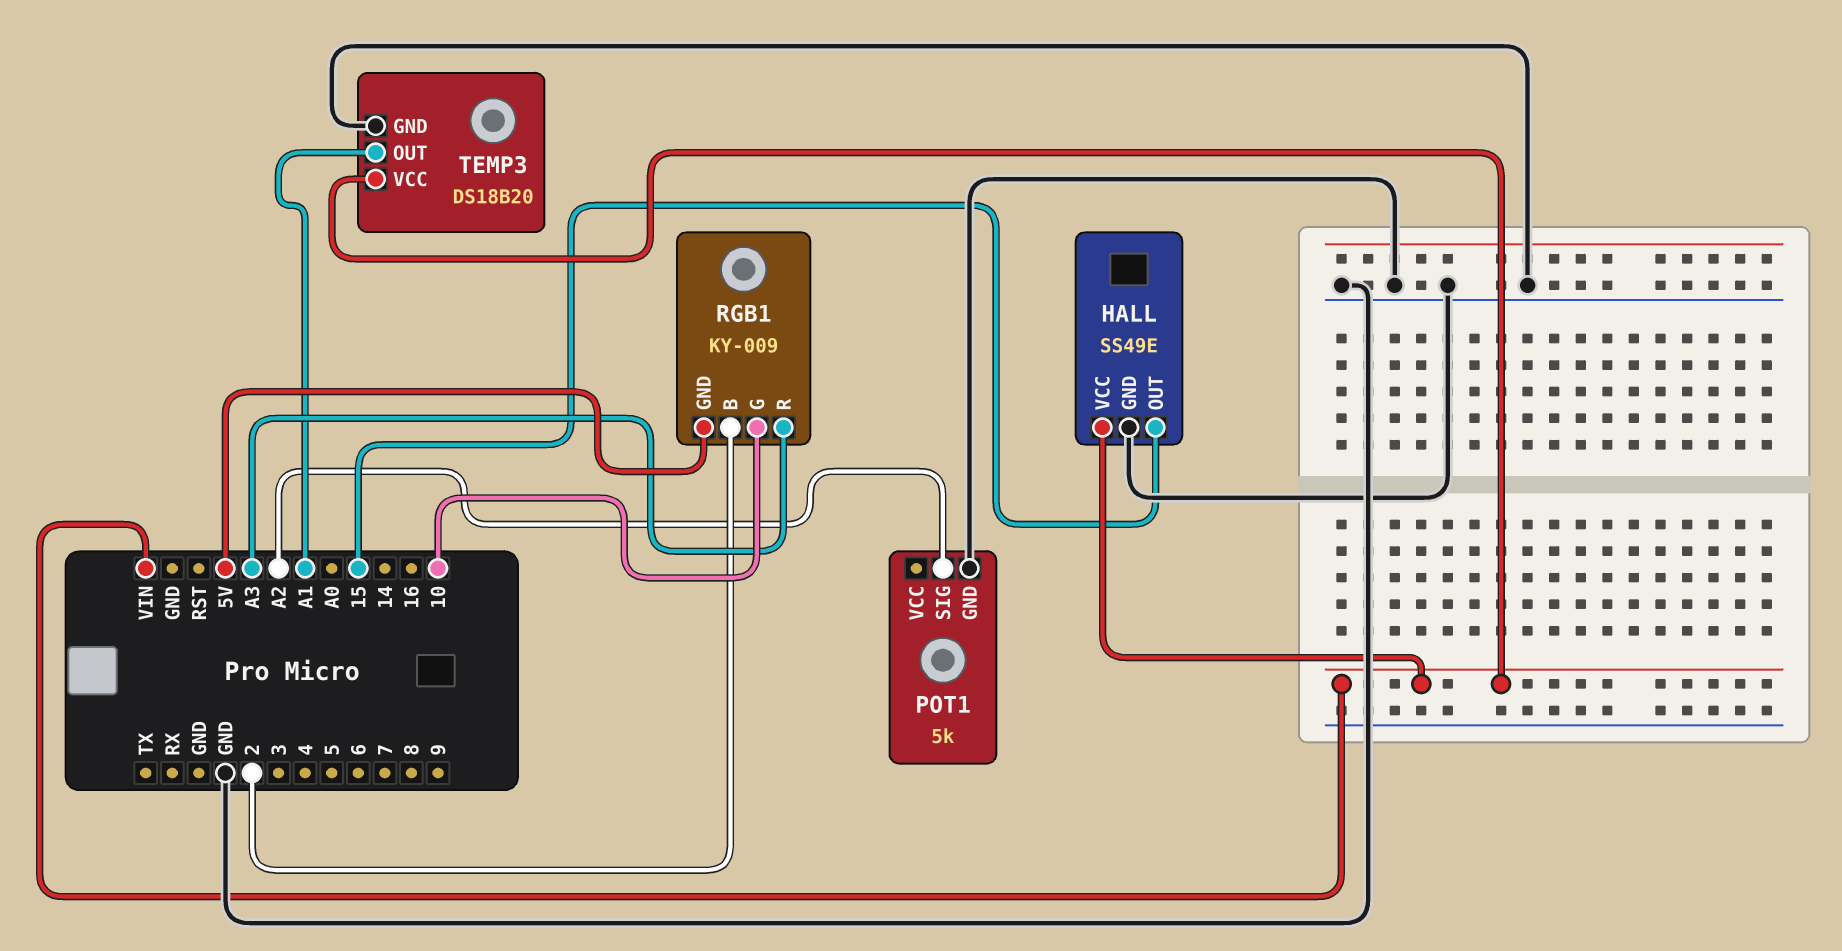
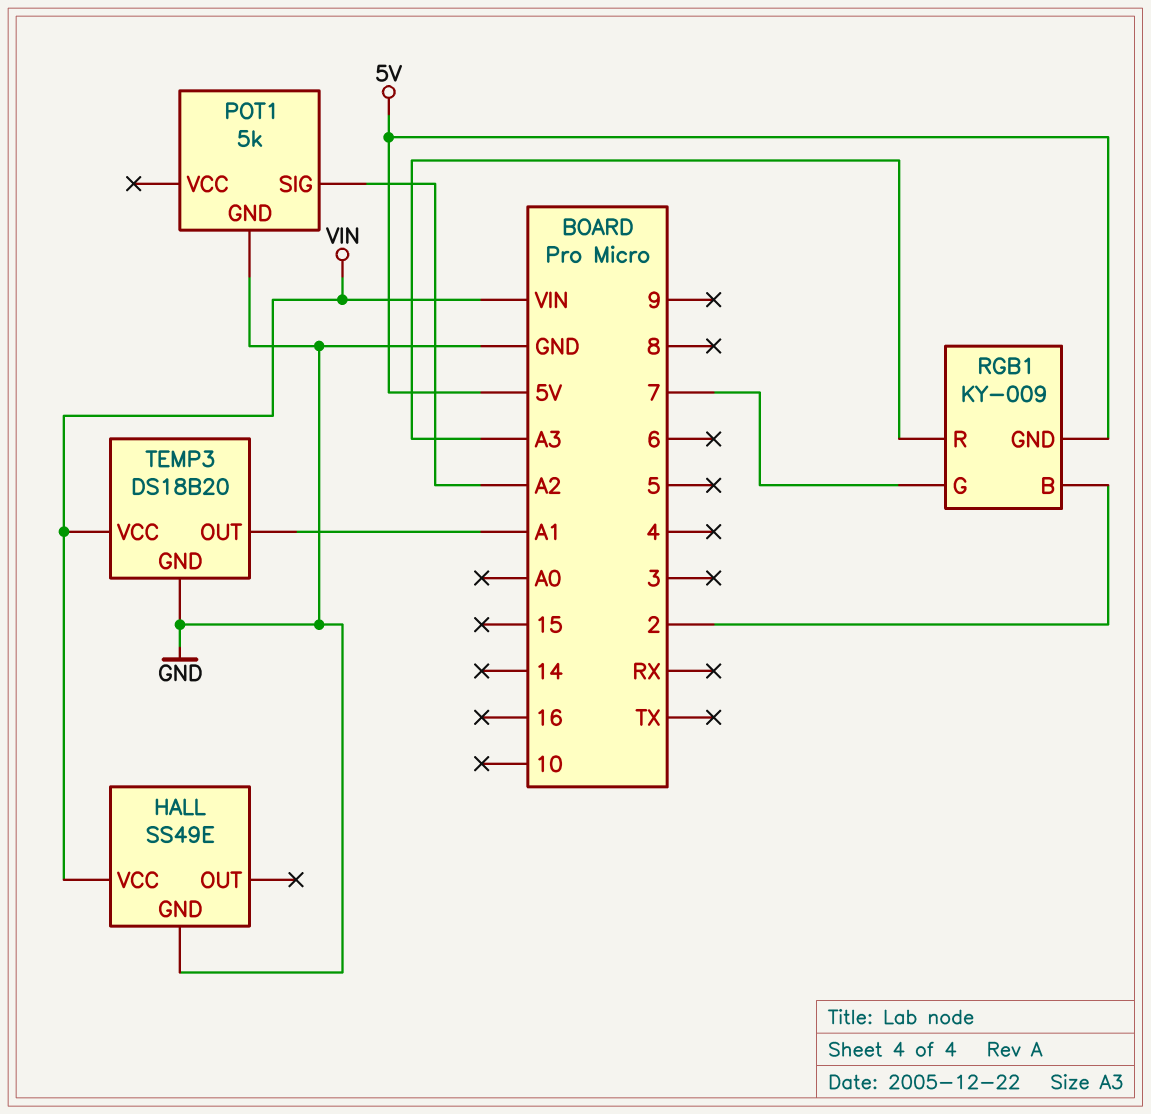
HALL pin OUT: 15 -> none
RGB1 pin G: 10 -> 7

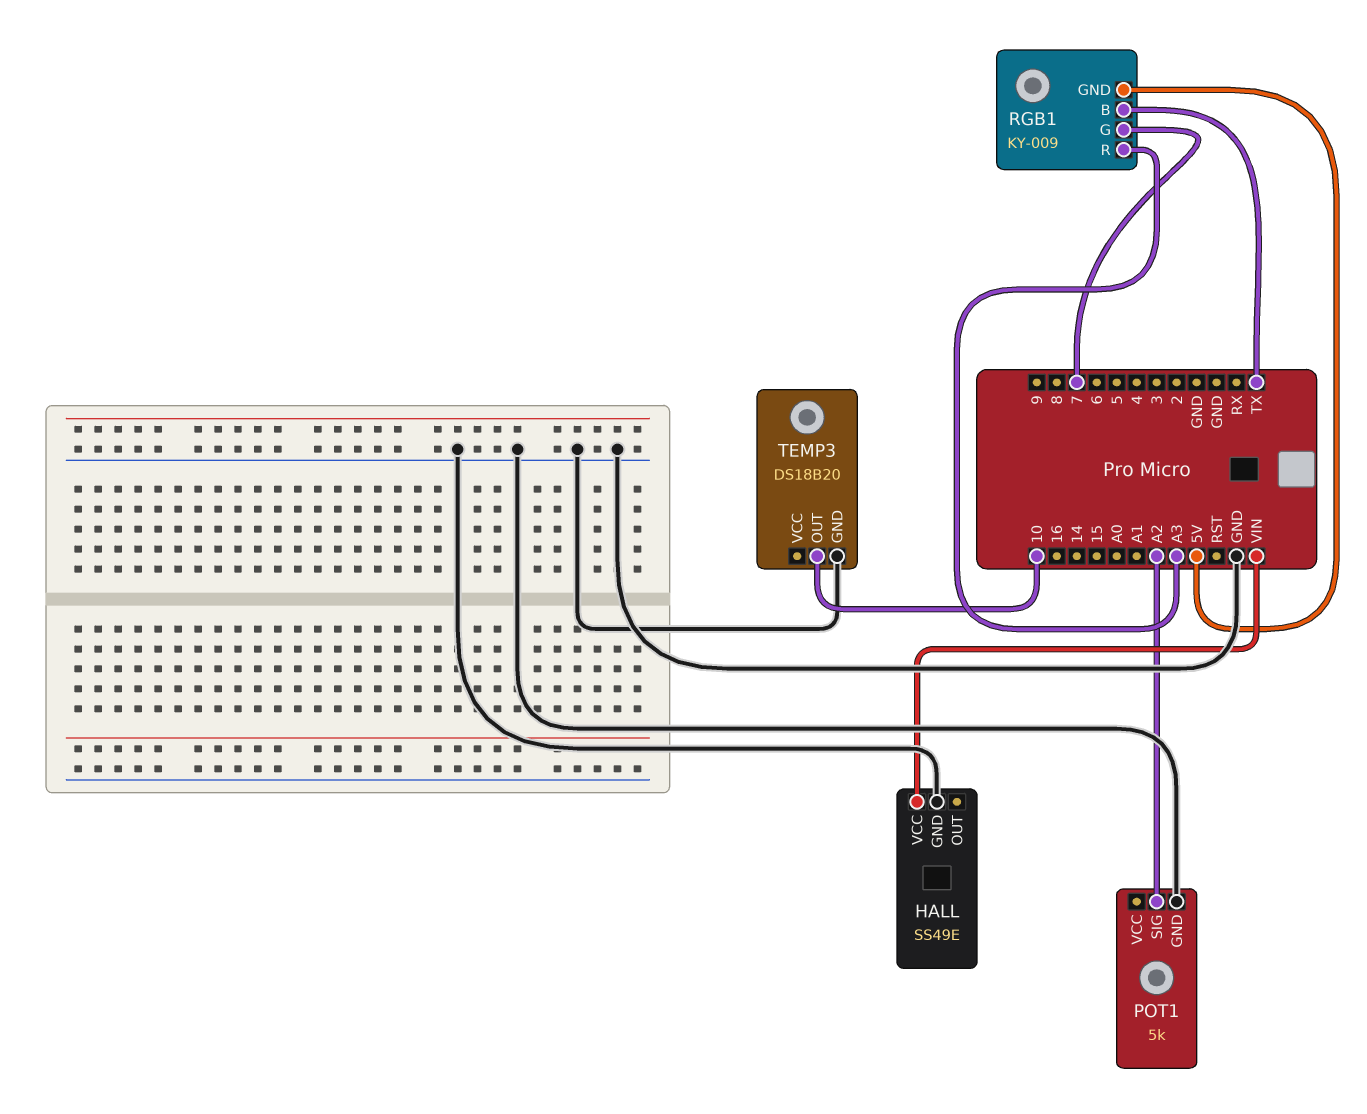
RGB1 pin B: 2 -> TX
TEMP3 pin OUT: A1 -> 10
TEMP3 pin VCC: VIN -> none

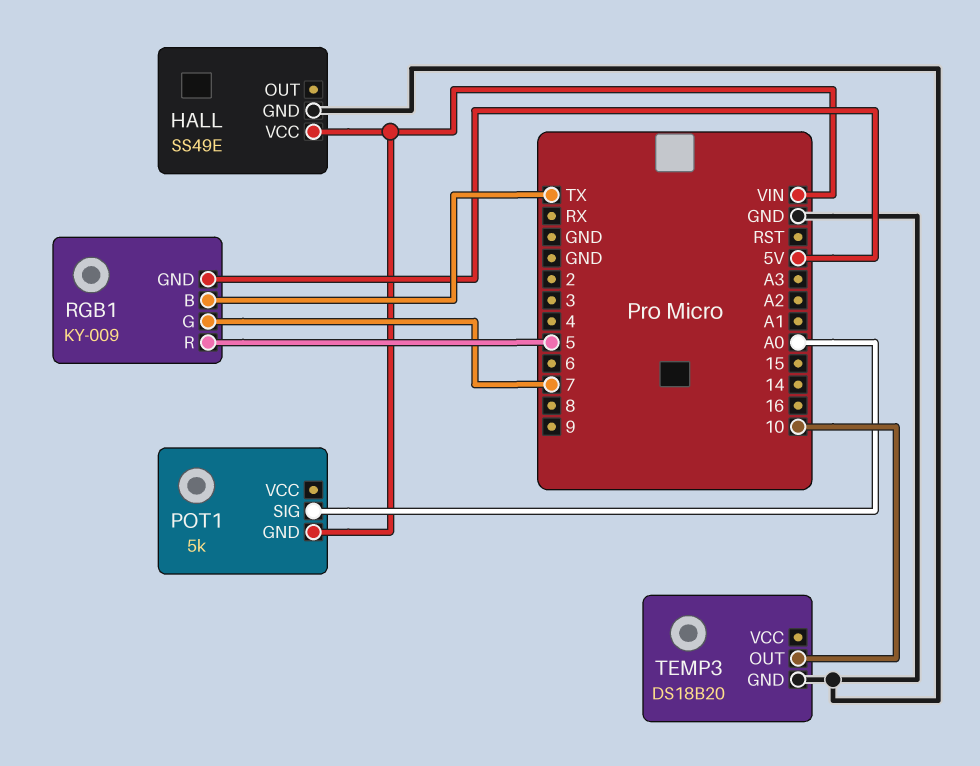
POT1 pin GND: GND -> VIN
POT1 pin SIG: A2 -> A0
RGB1 pin R: A3 -> 5

